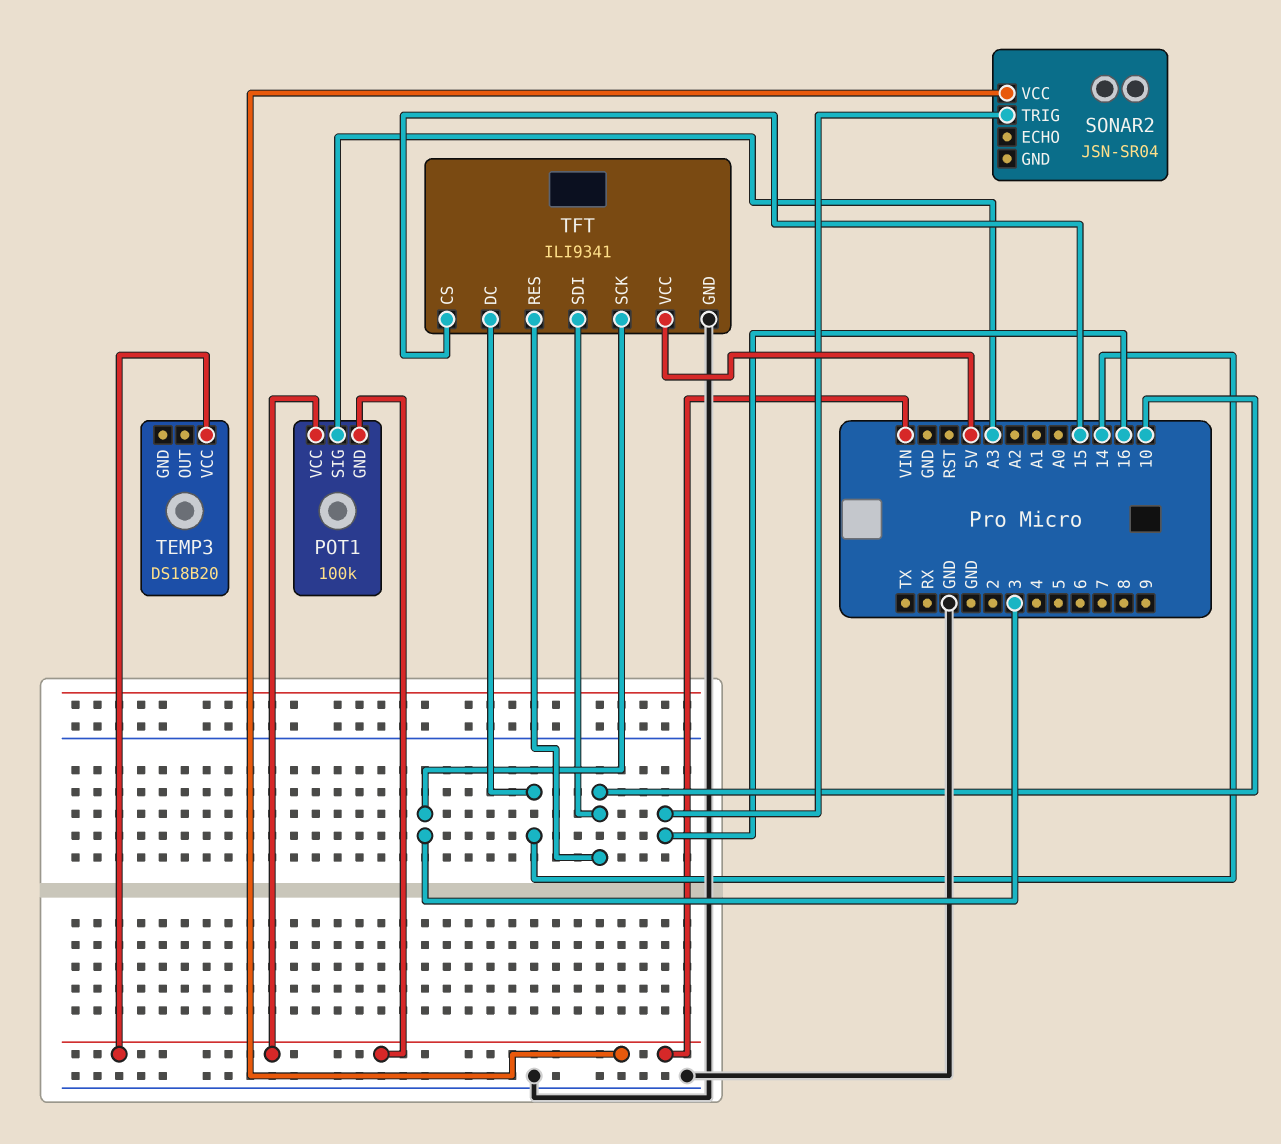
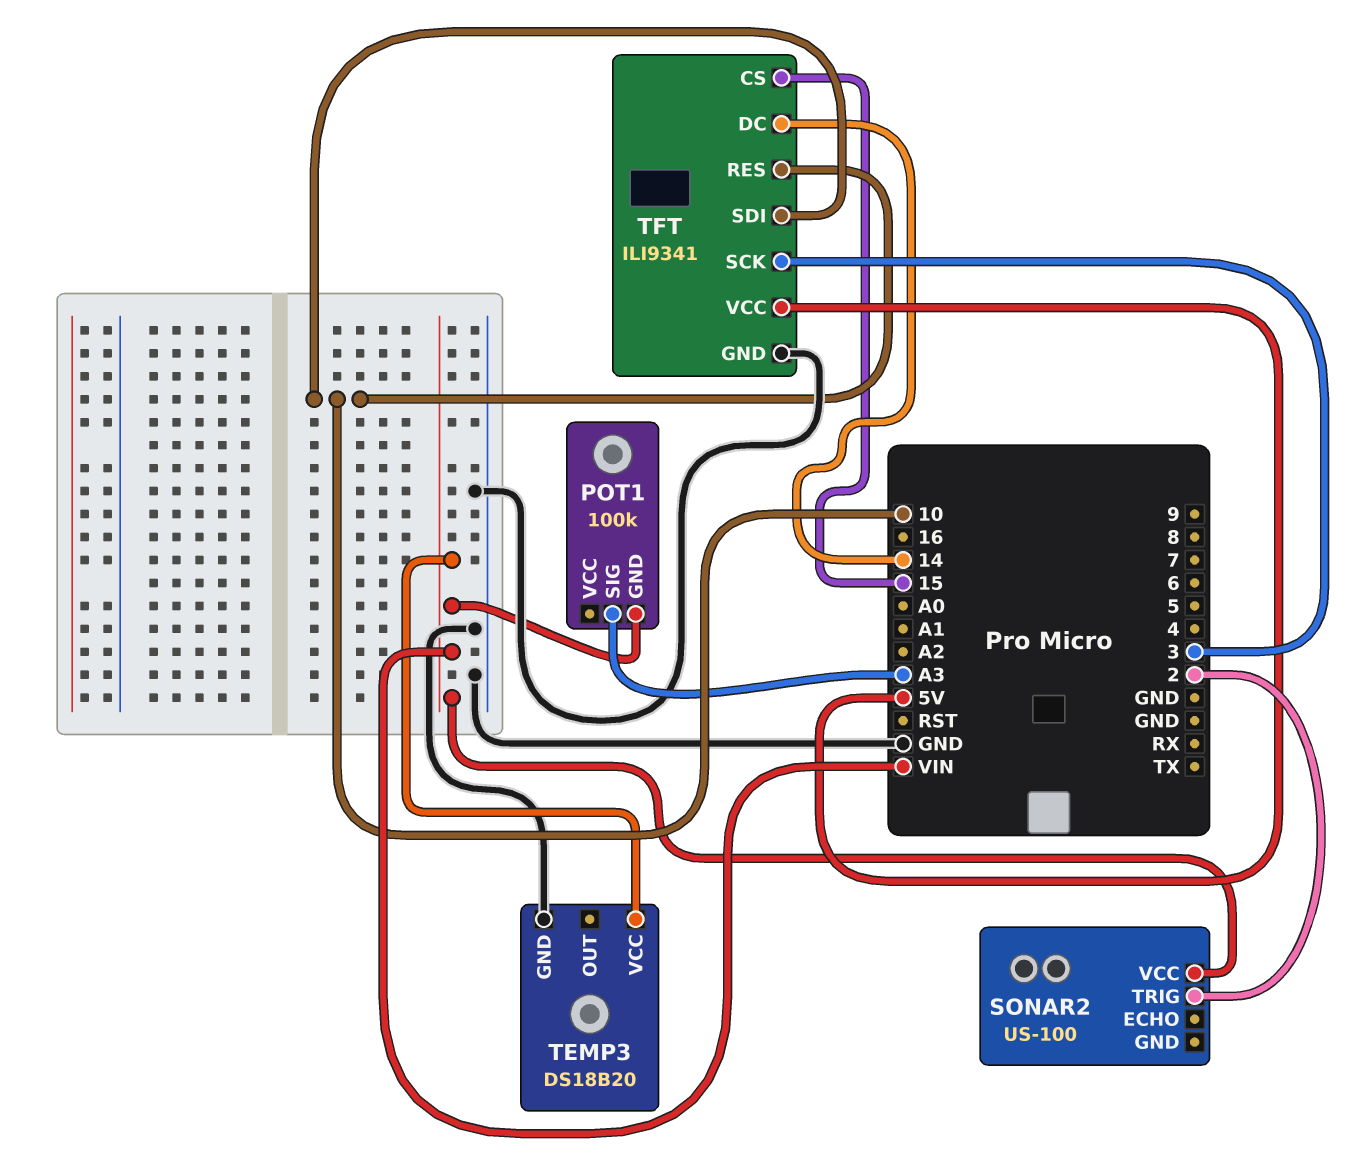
POT1 pin VCC: VIN -> none
SONAR2: JSN-SR04 -> US-100
SONAR2 pin TRIG: 16 -> 2
TEMP3 pin GND: none -> GND

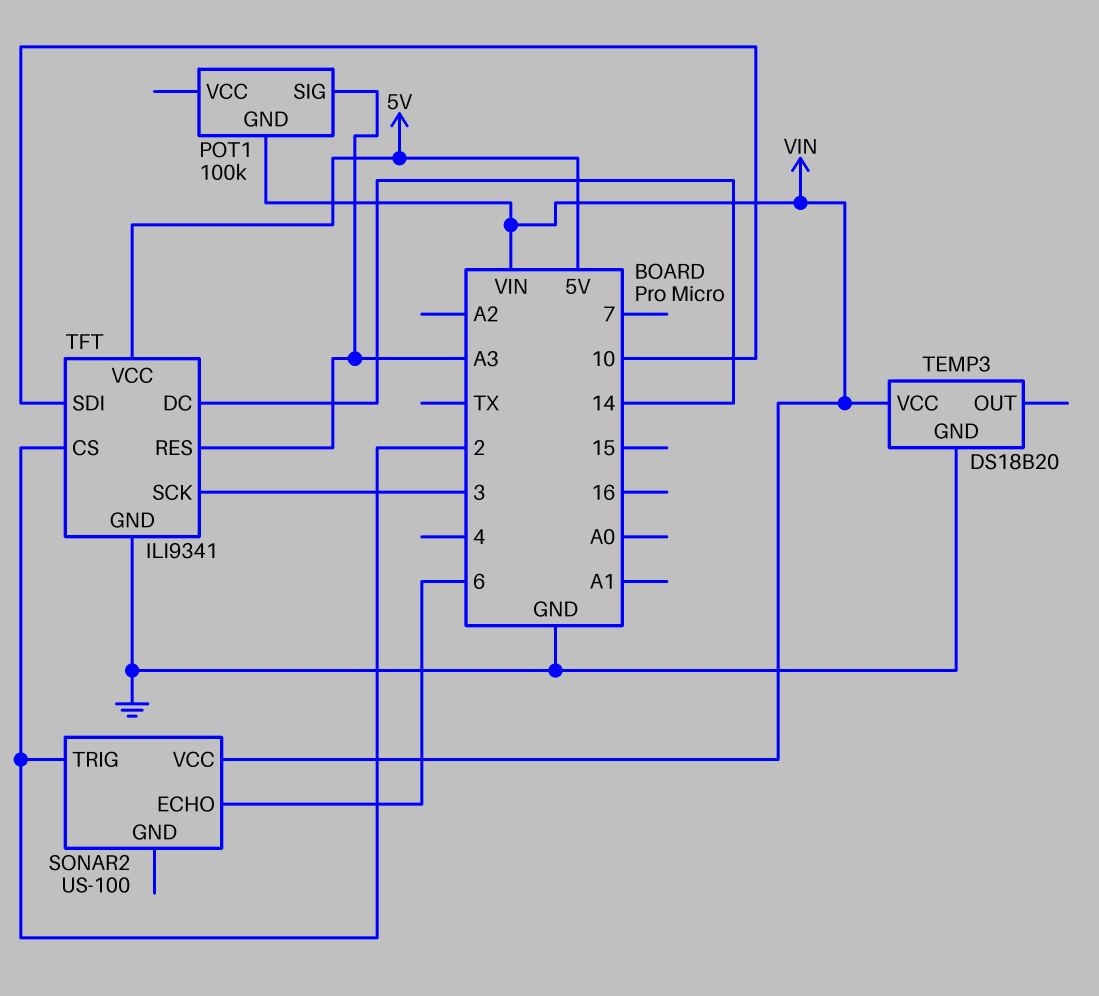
SONAR2 pin ECHO: none -> 6
TFT pin CS: 15 -> 2
TFT pin RES: 10 -> A3

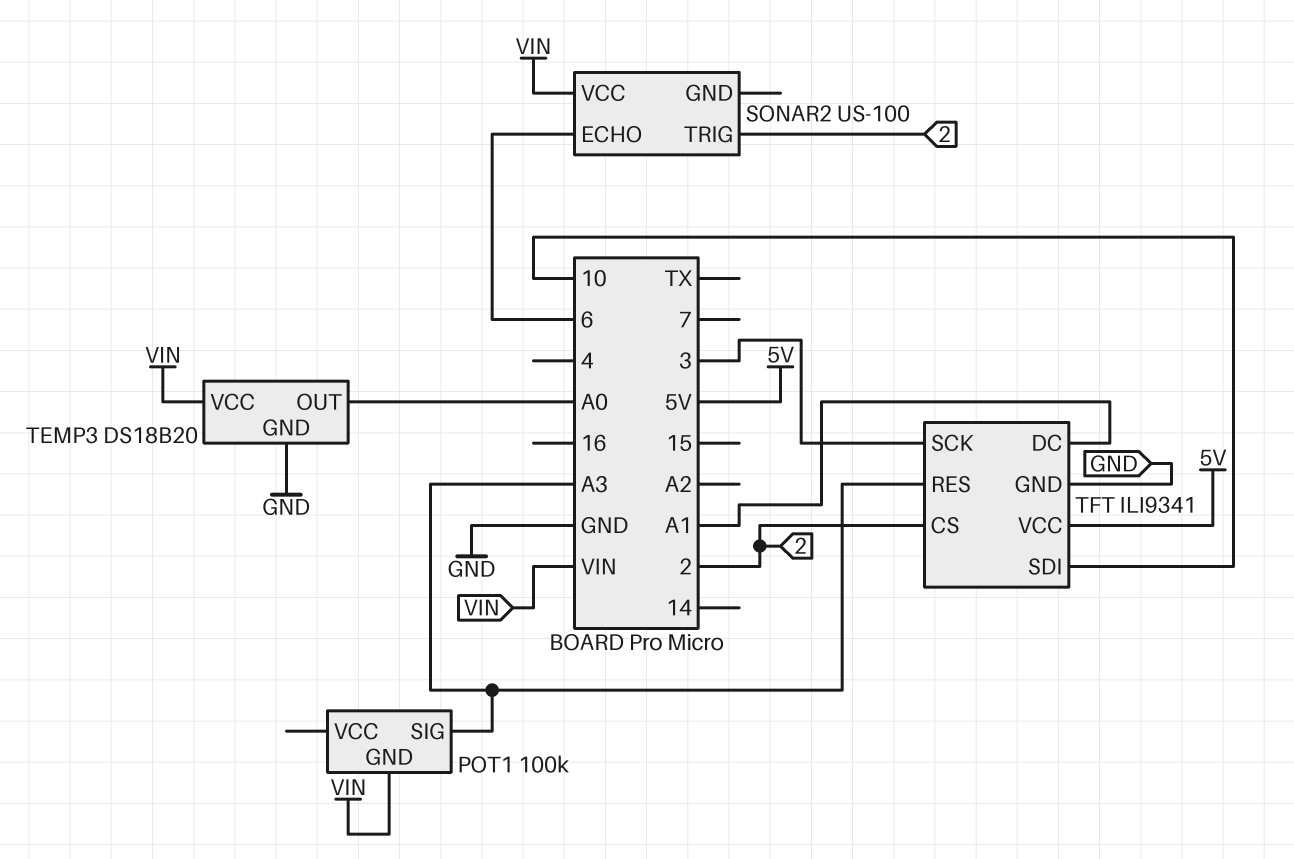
TEMP3 pin OUT: none -> A0
TFT pin DC: 14 -> A1

